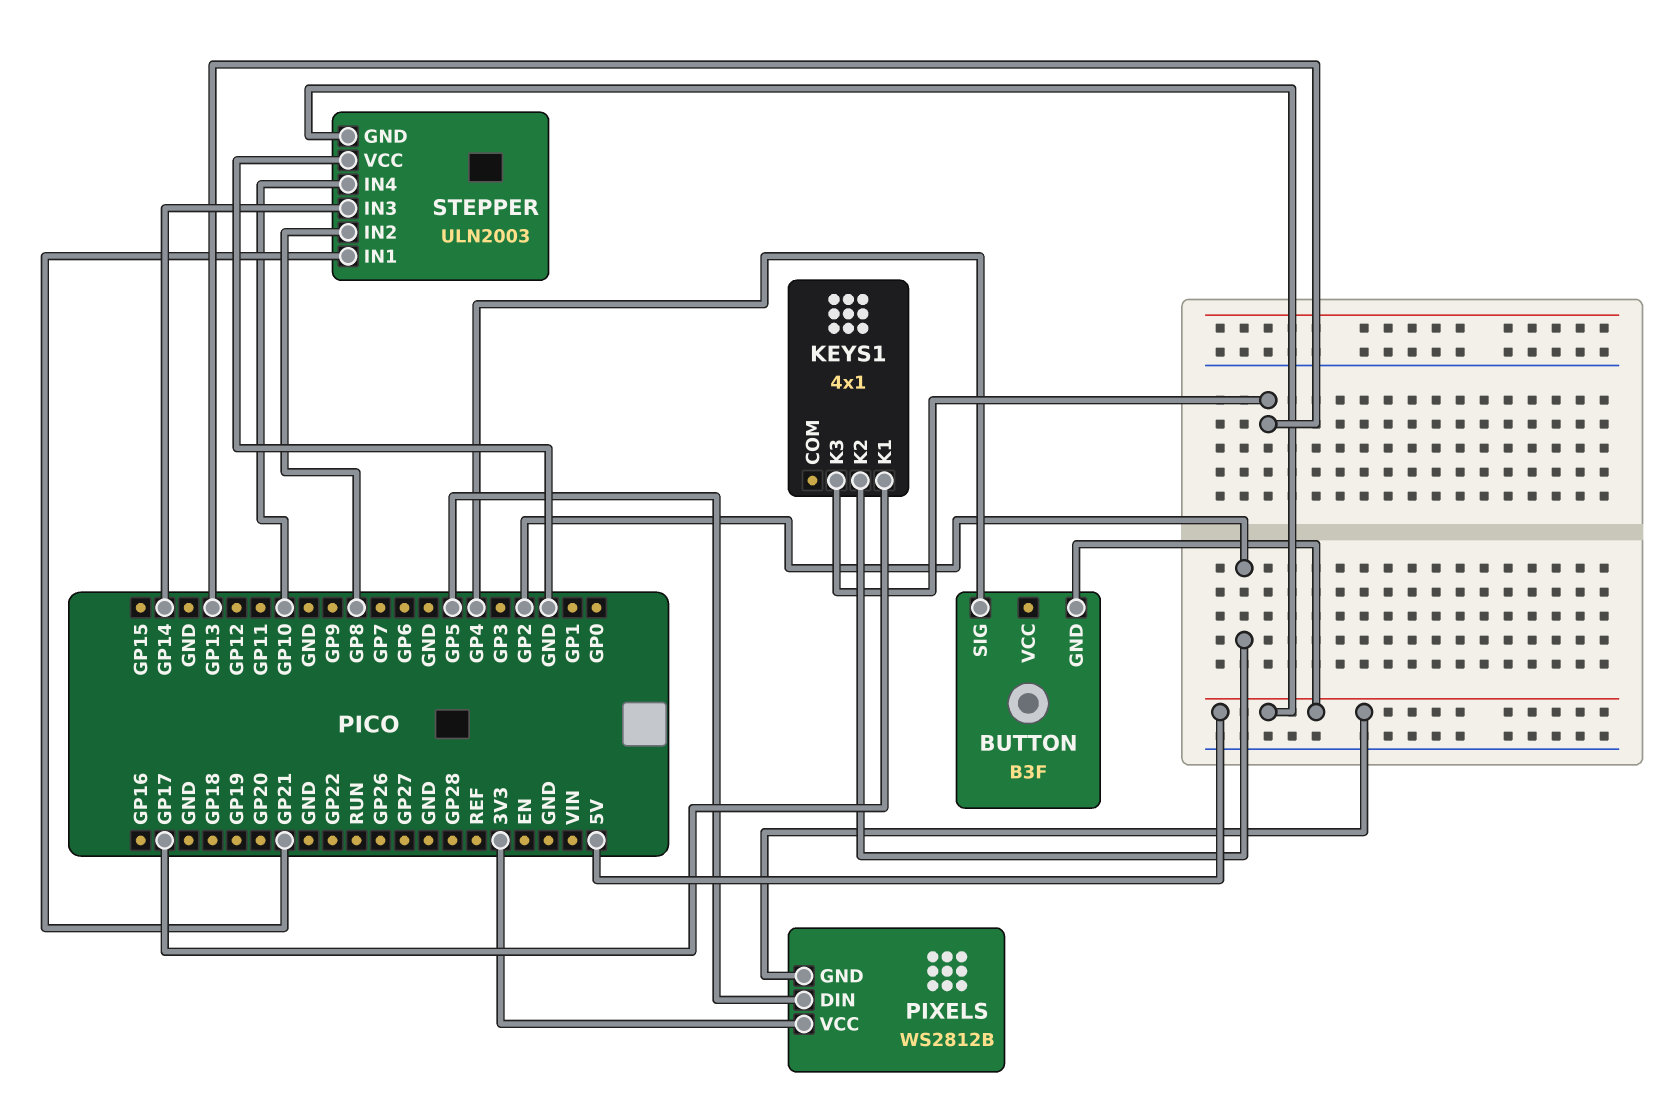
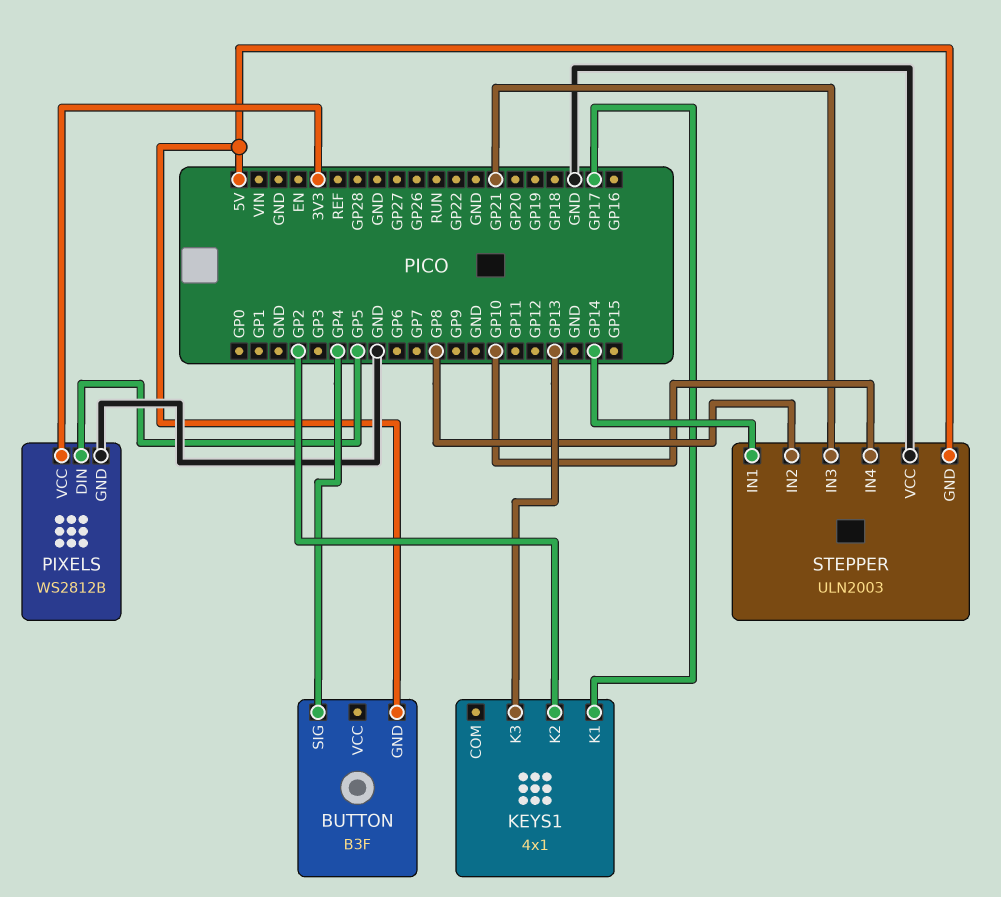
PIXELS pin GND: 5V -> GND
STEPPER pin IN1: GP21 -> GP14
STEPPER pin IN3: GP14 -> GP21

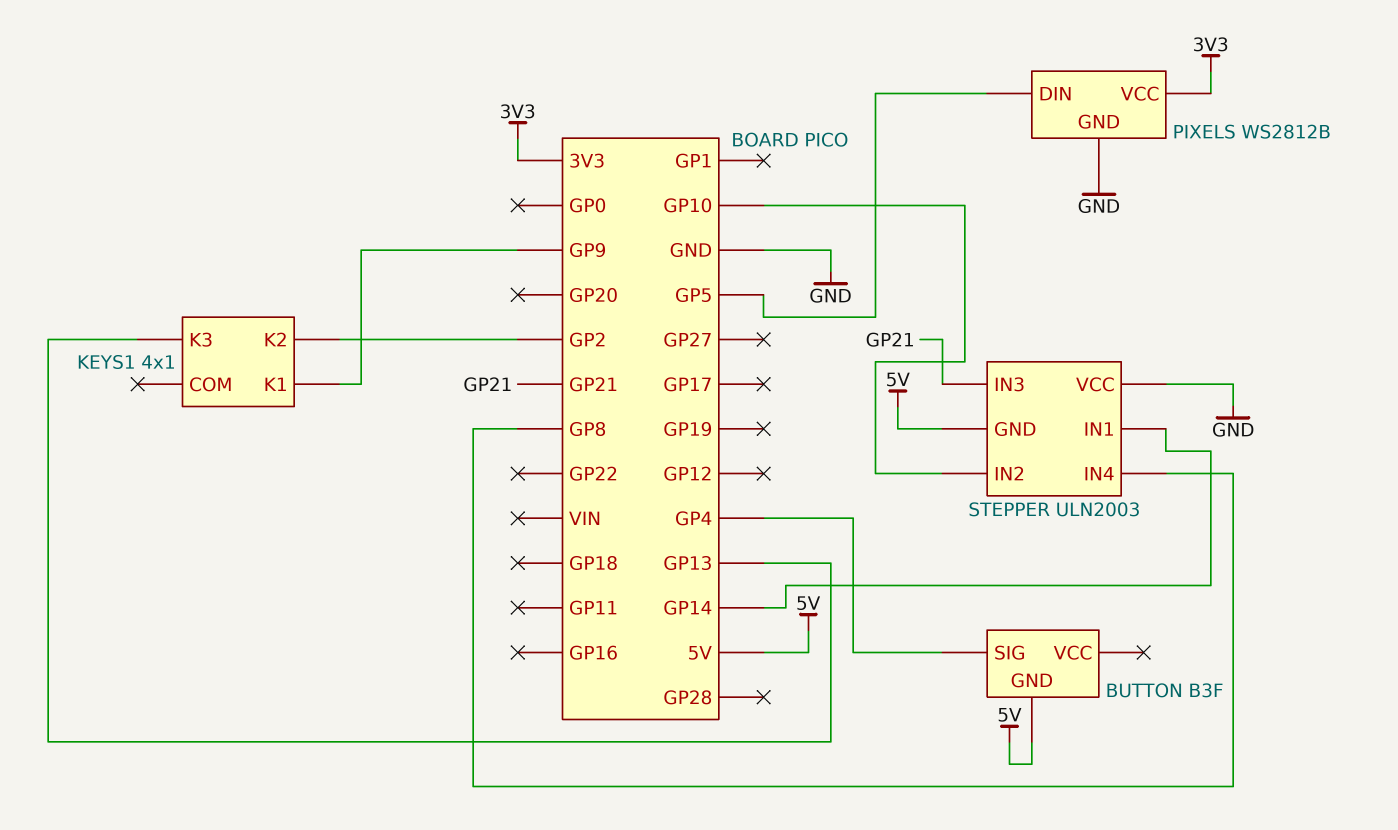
KEYS1 pin K1: GP17 -> GP9
STEPPER pin IN2: GP8 -> GP10
STEPPER pin IN4: GP10 -> GP8

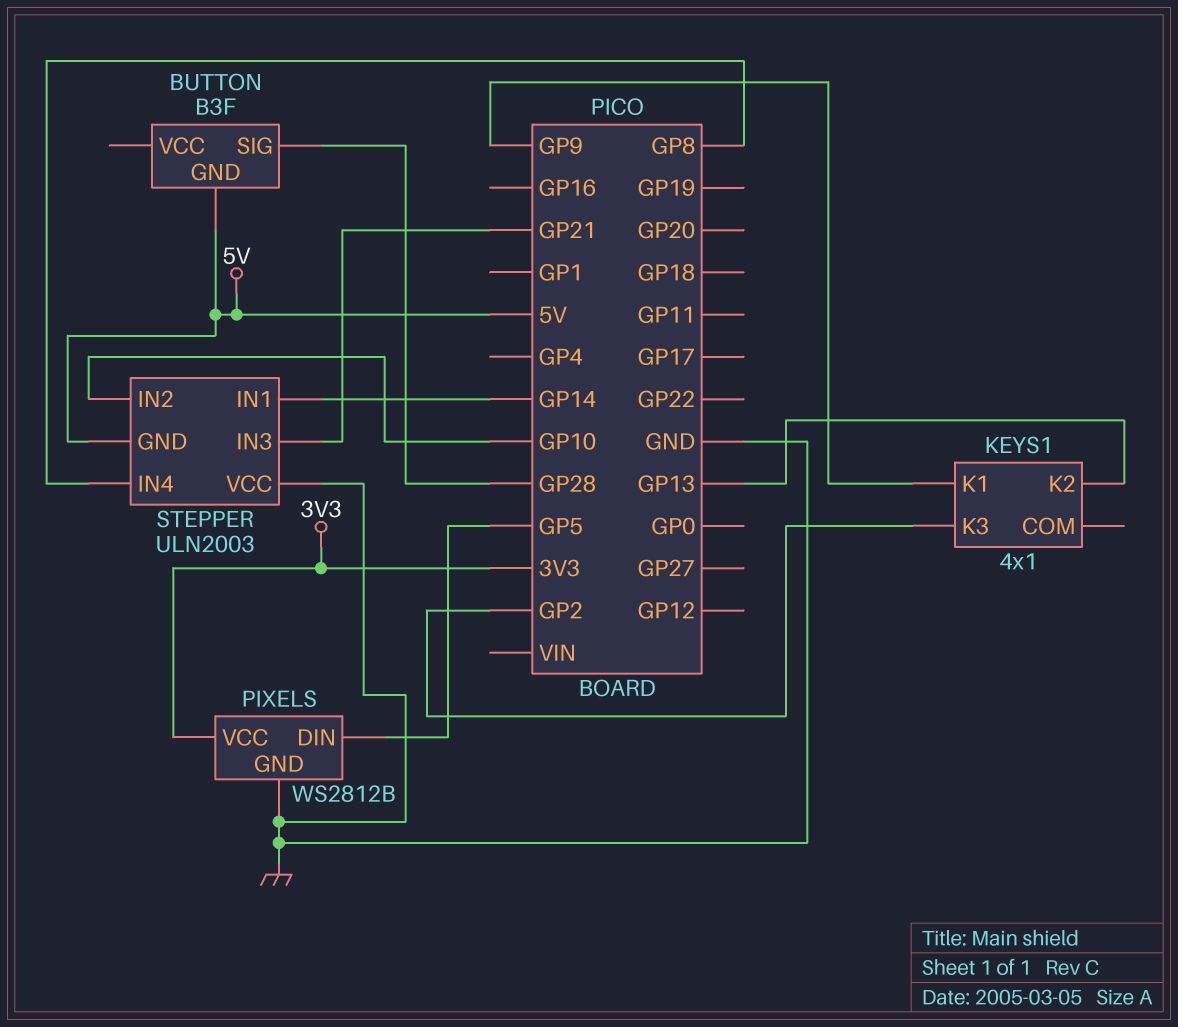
BUTTON pin SIG: GP4 -> GP28
KEYS1 pin K2: GP2 -> GP13
KEYS1 pin K3: GP13 -> GP2

